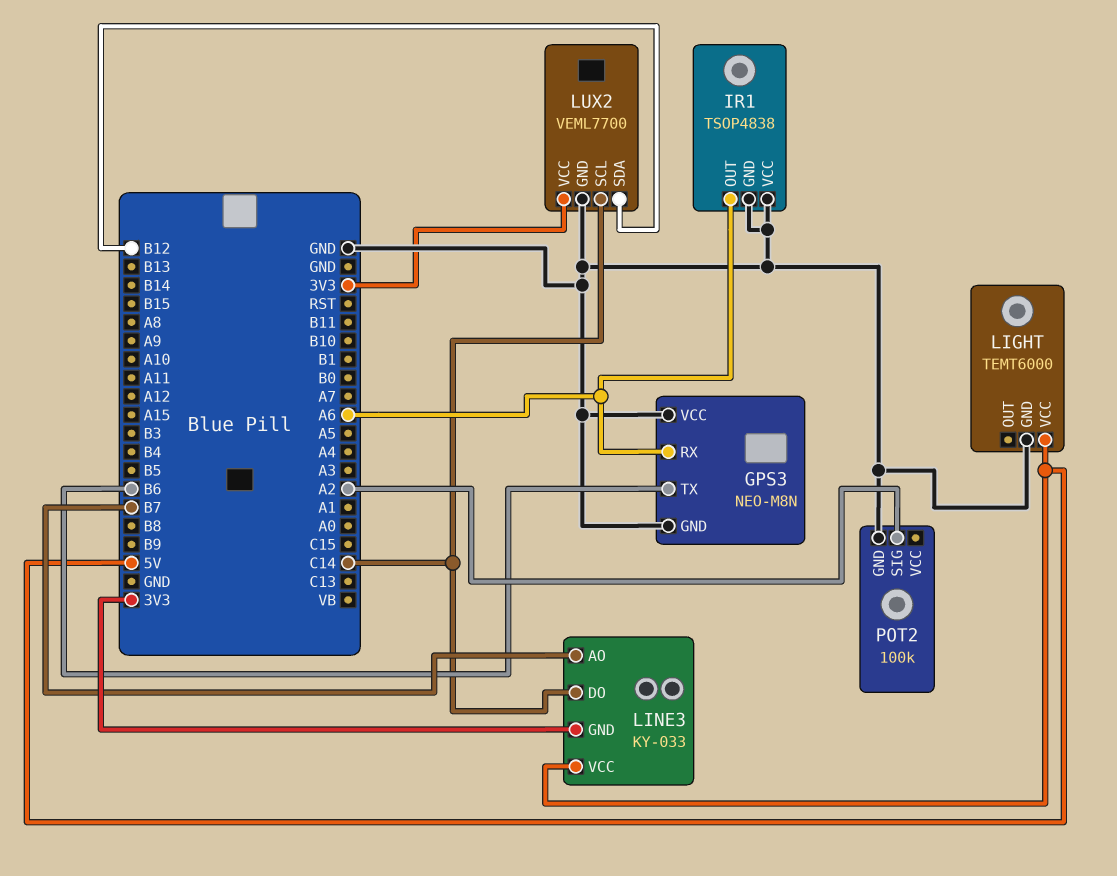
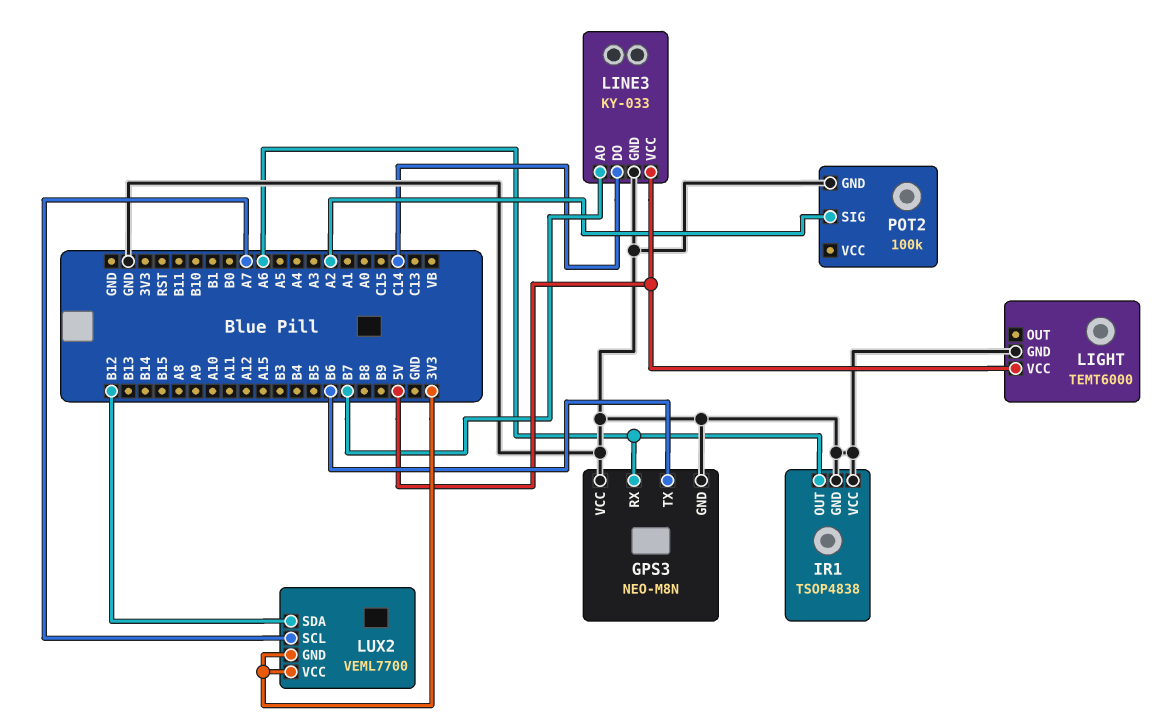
LINE3 pin GND: 3V3 -> GND
LUX2 pin GND: GND -> 3V3
LUX2 pin SCL: C14 -> A7

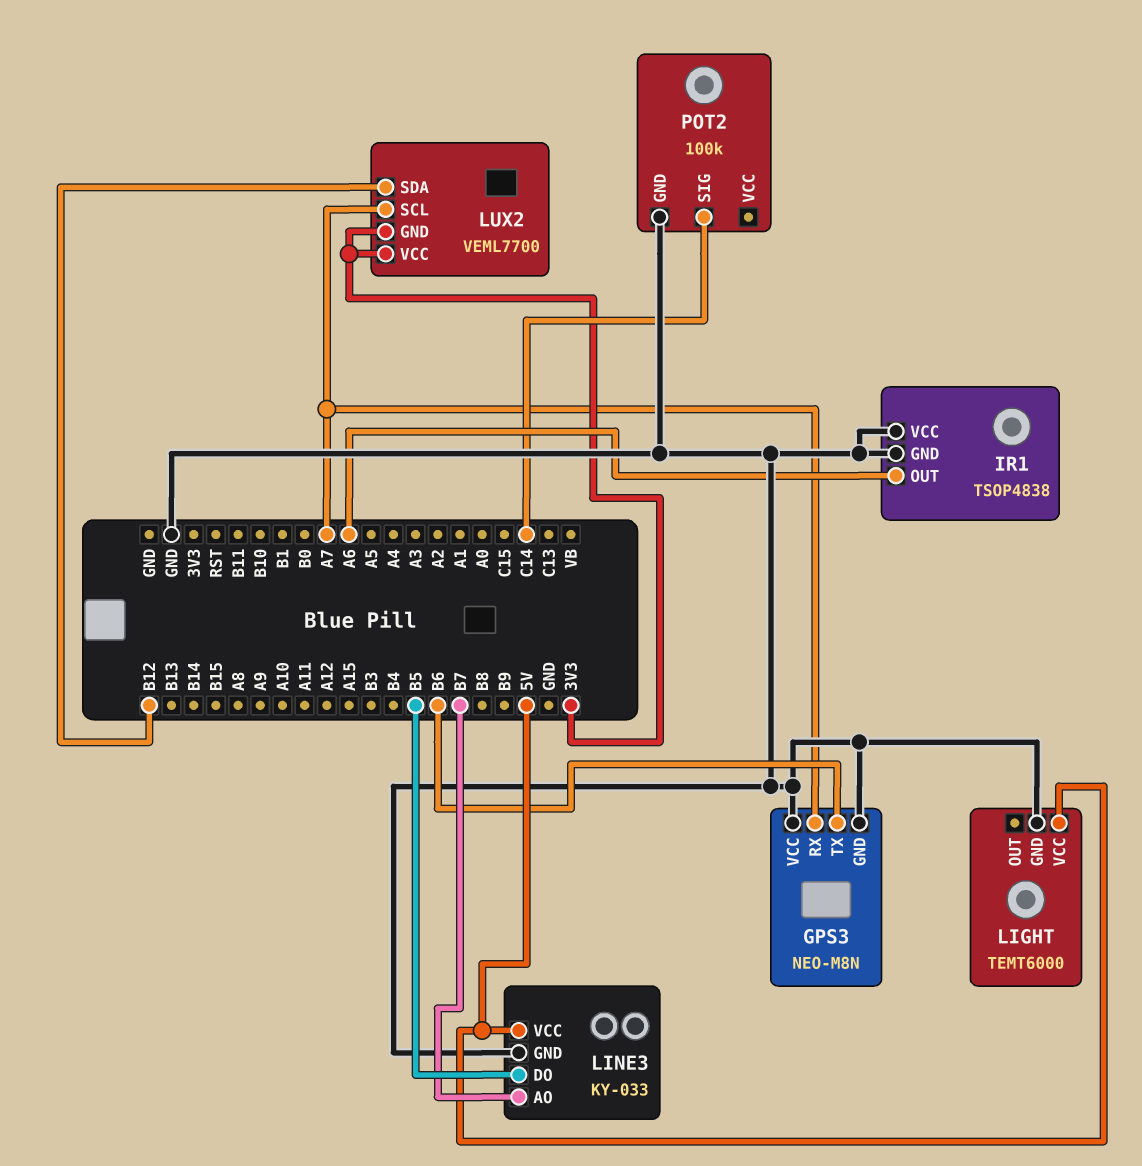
GPS3 pin RX: A6 -> A7
LINE3 pin DO: C14 -> B5
POT2 pin SIG: A2 -> C14

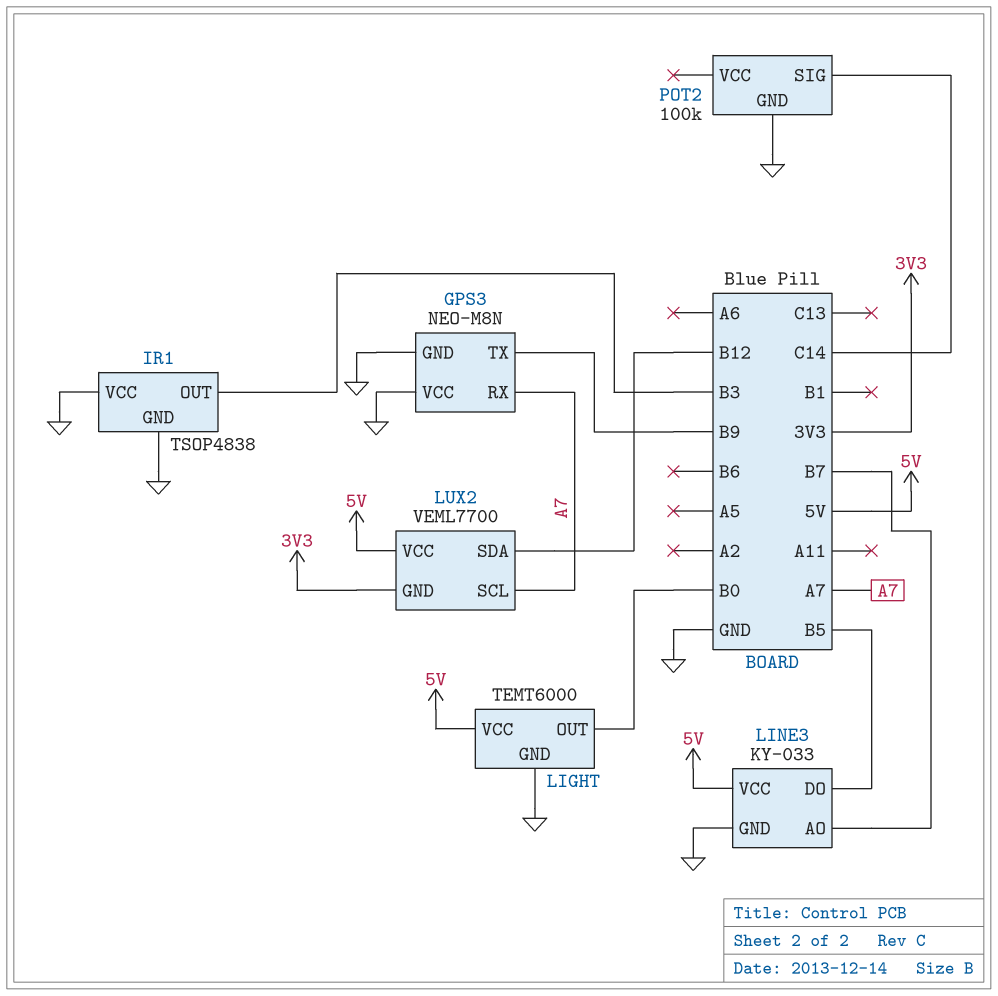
GPS3 pin TX: B6 -> B9
IR1 pin OUT: A6 -> B3
LIGHT pin OUT: none -> B0
LUX2 pin VCC: 3V3 -> 5V

